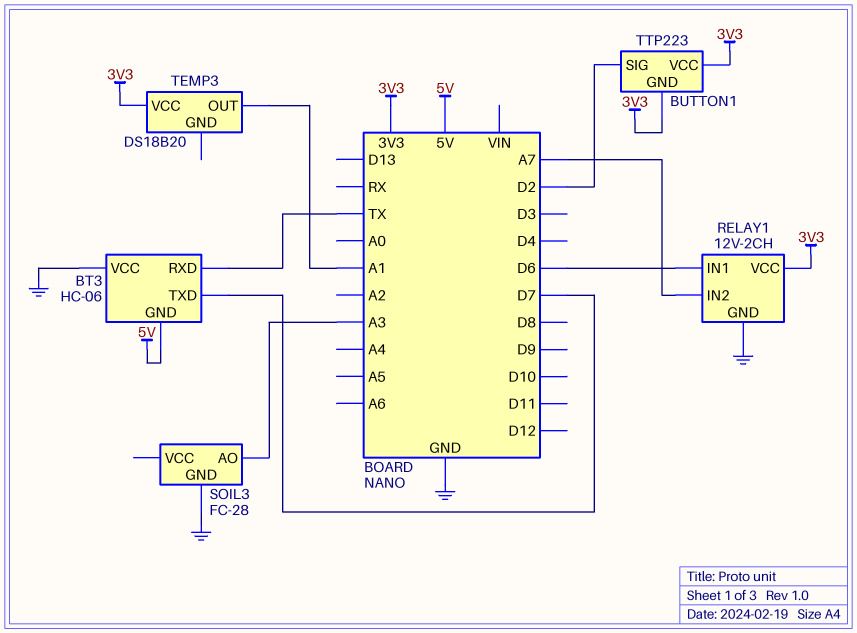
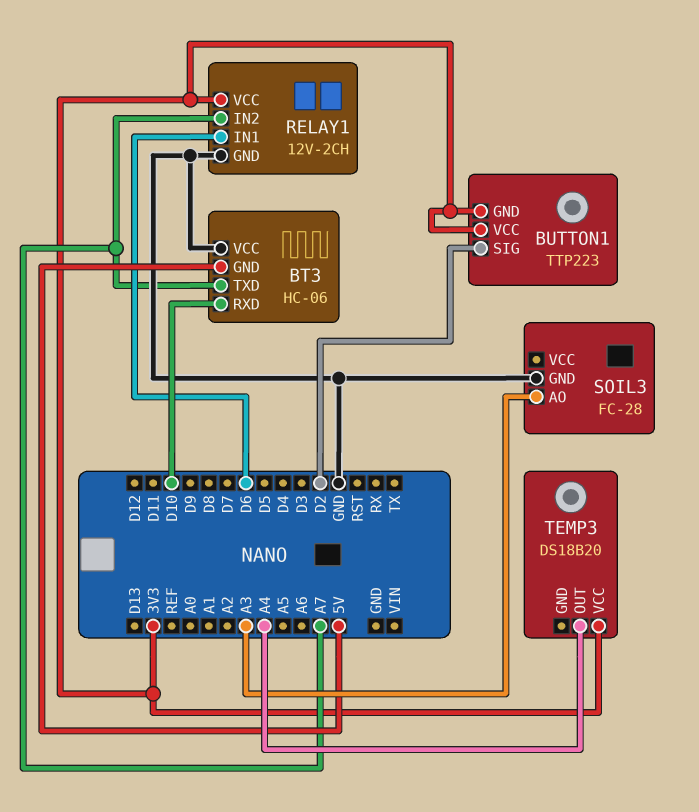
BT3 pin RXD: TX -> D10
BT3 pin TXD: D7 -> A7
TEMP3 pin OUT: A1 -> A4

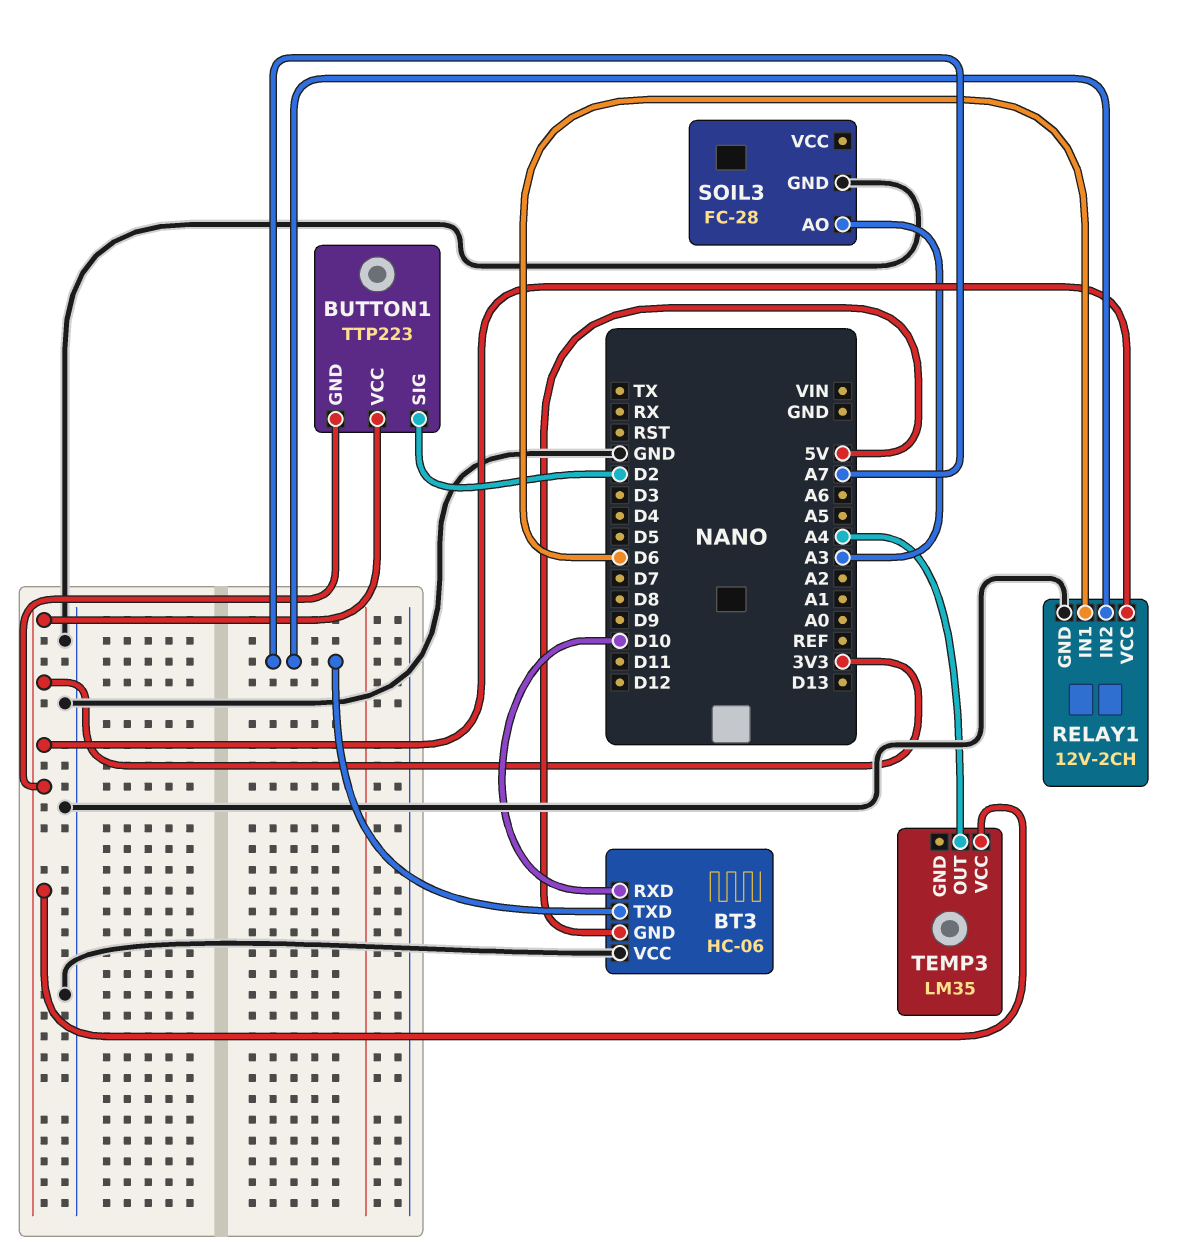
TEMP3: DS18B20 -> LM35

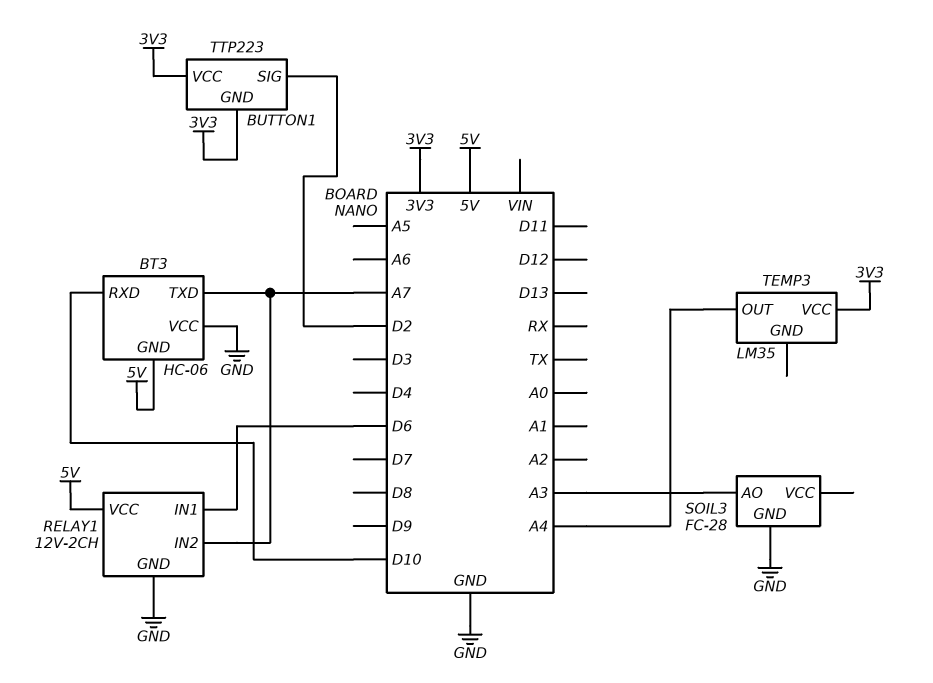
RELAY1 pin VCC: 3V3 -> 5V

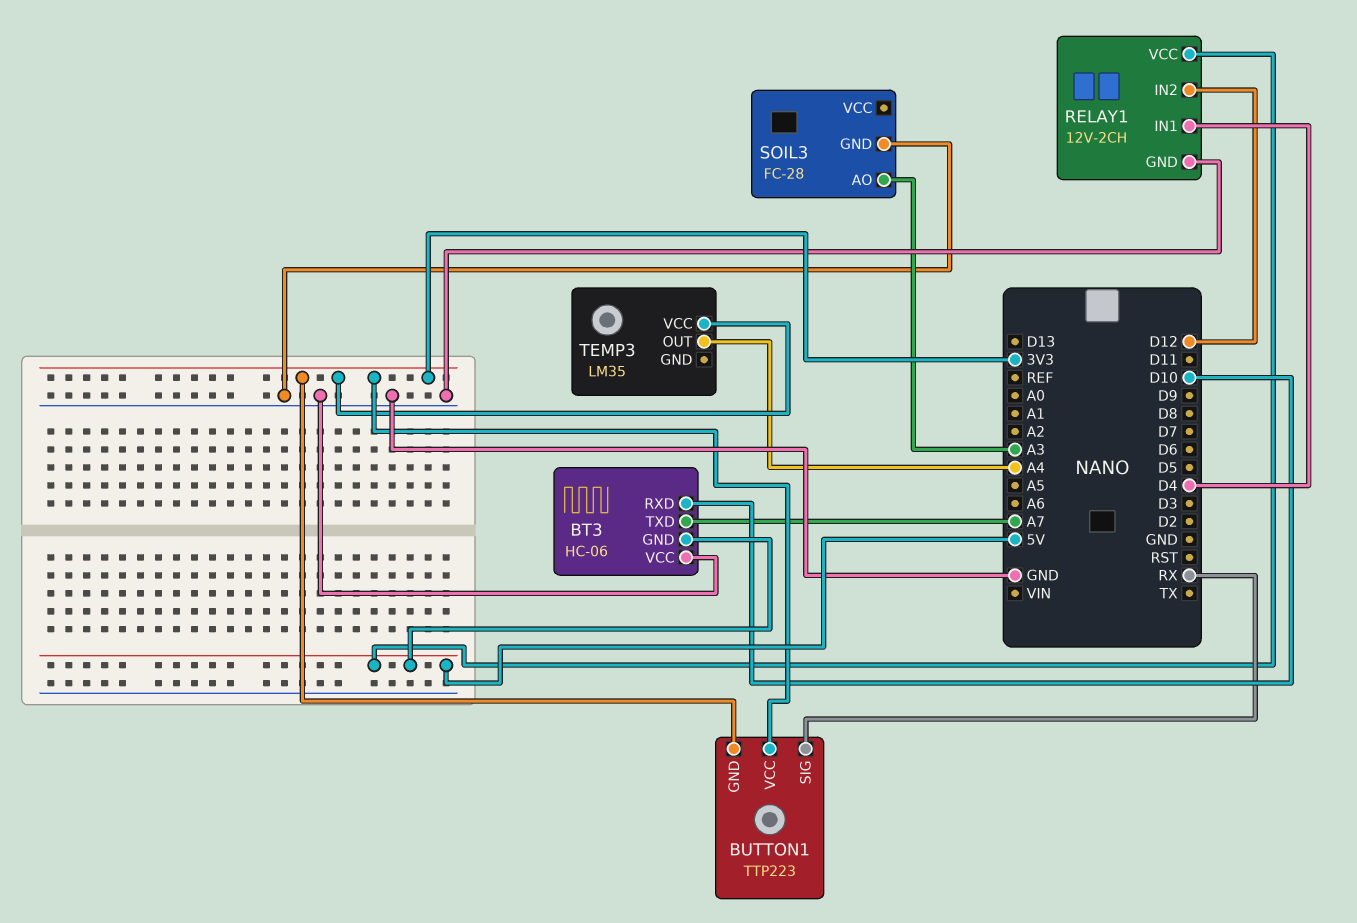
BUTTON1 pin SIG: D2 -> RX
RELAY1 pin IN1: D6 -> D4
RELAY1 pin IN2: A7 -> D12

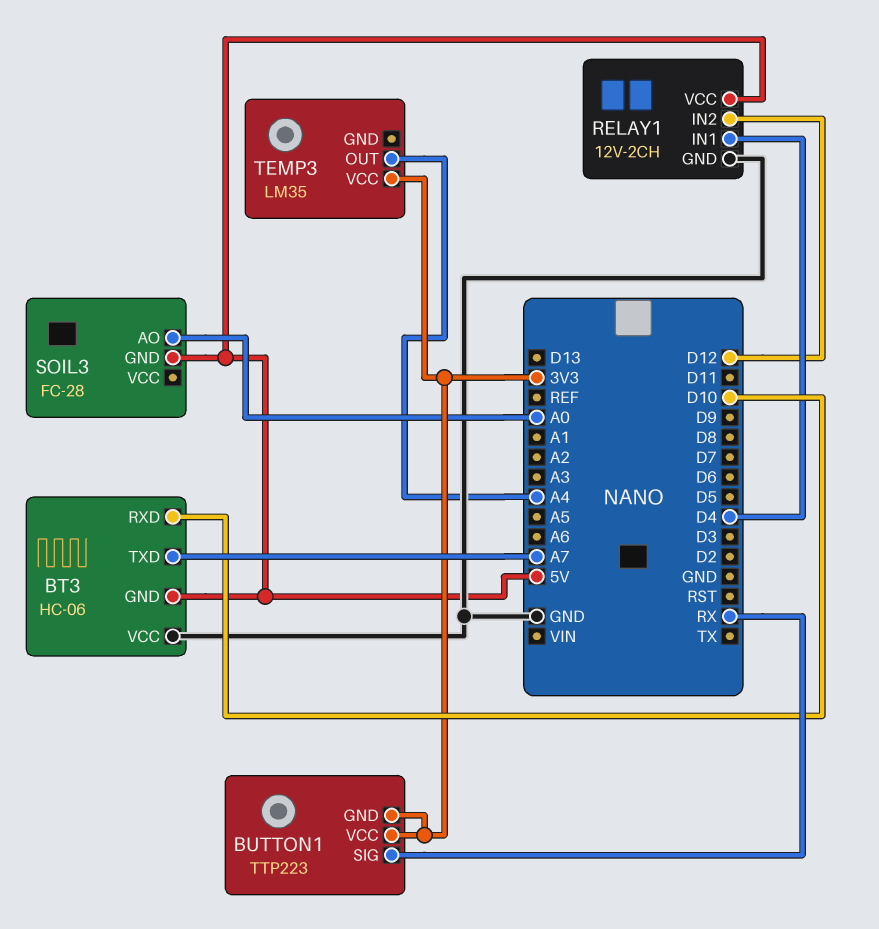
SOIL3 pin AO: A3 -> A0
SOIL3 pin GND: GND -> 5V

